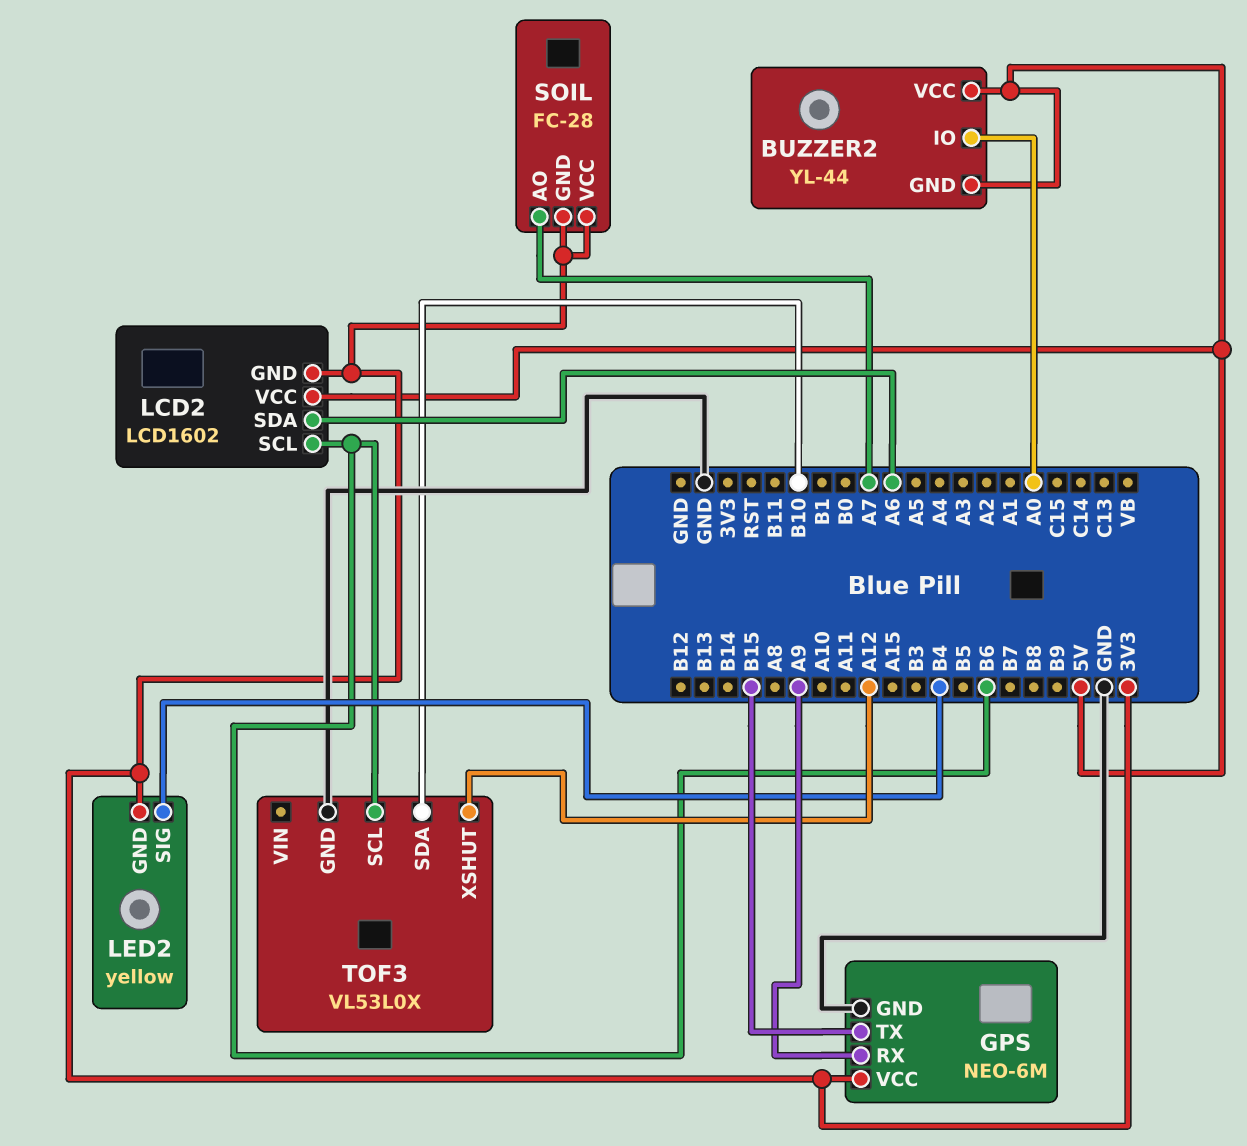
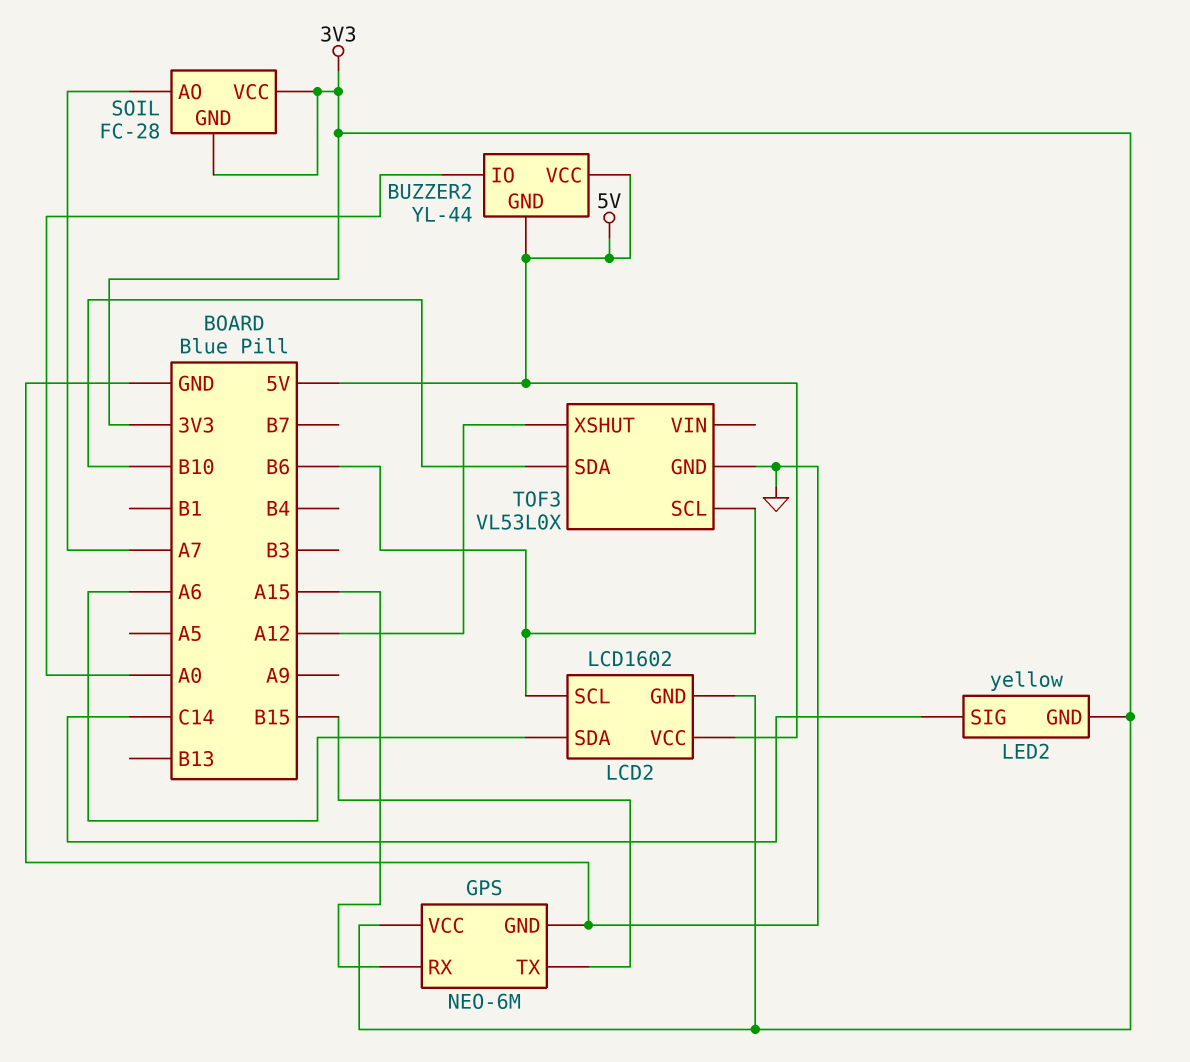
GPS pin RX: A9 -> A15
LED2 pin SIG: B4 -> C14

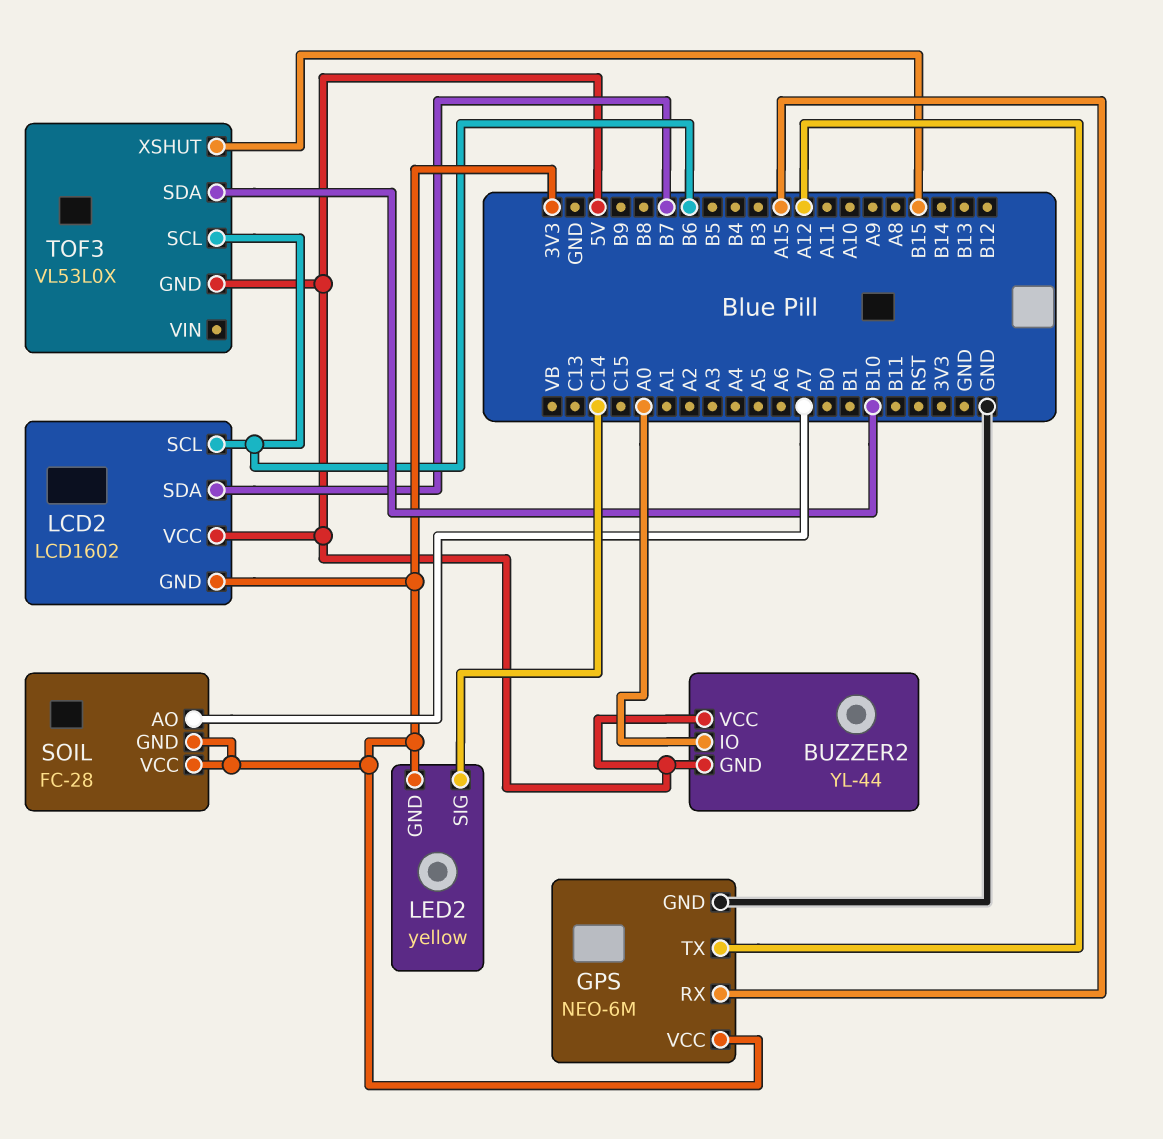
GPS pin TX: B15 -> A12
LCD2 pin SDA: A6 -> B7
TOF3 pin GND: GND -> 5V
TOF3 pin XSHUT: A12 -> B15

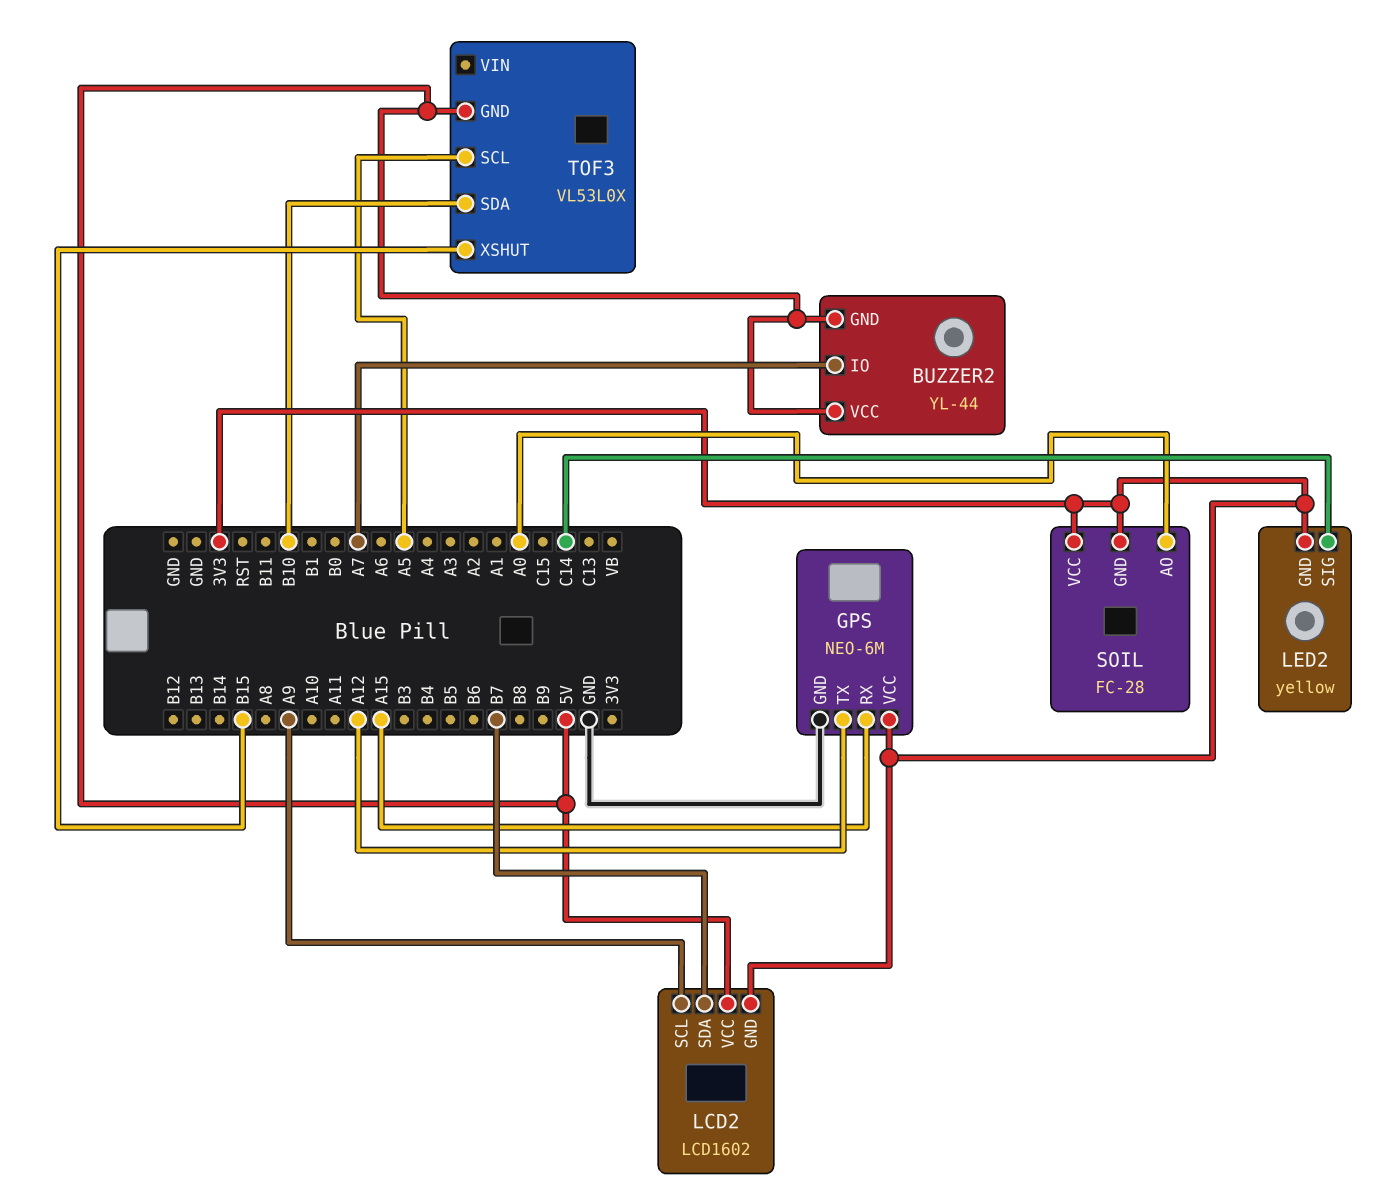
BUZZER2 pin IO: A0 -> A7
LCD2 pin SCL: B6 -> A9
SOIL pin AO: A7 -> A0
TOF3 pin SCL: B6 -> A5

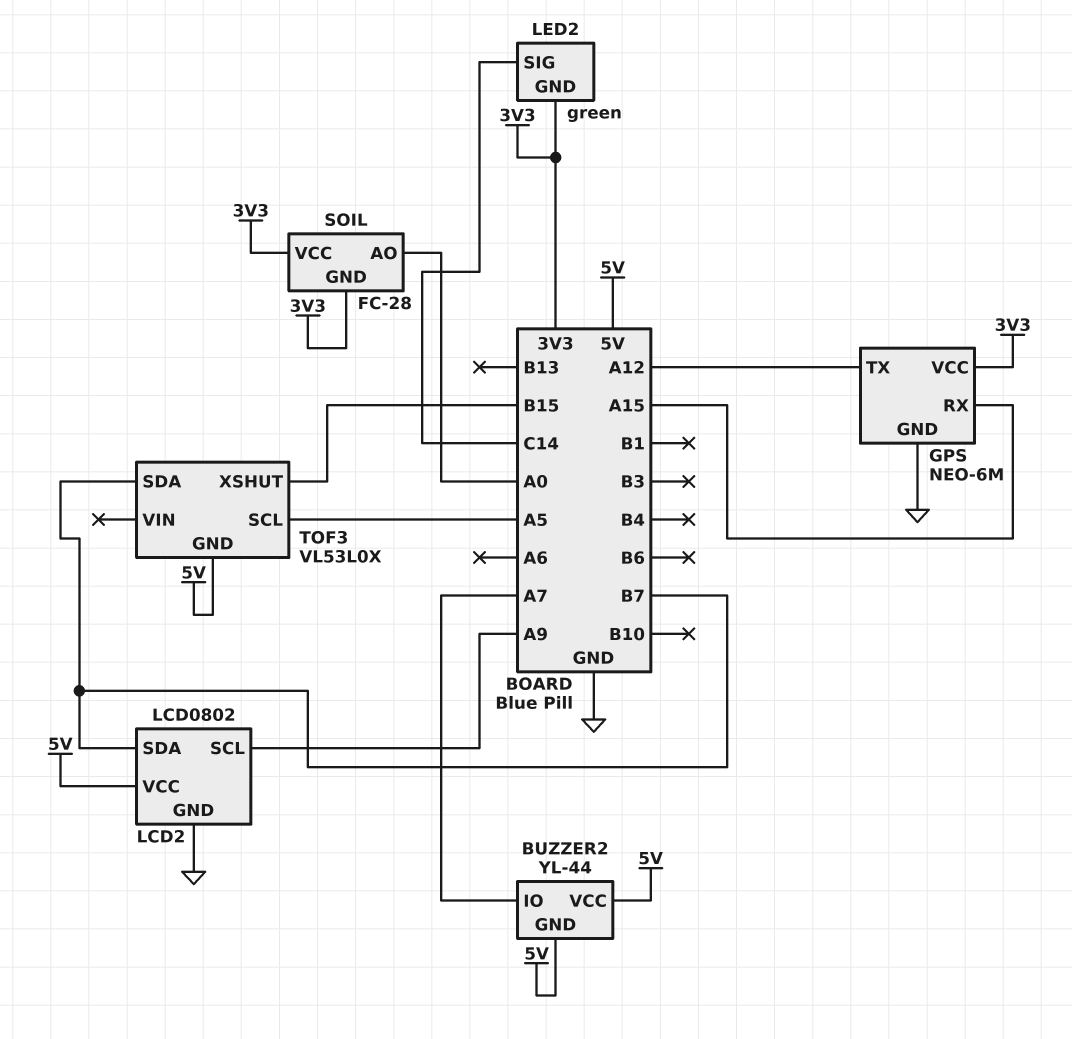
LCD2: LCD1602 -> LCD0802
LCD2 pin GND: 3V3 -> GND
LED2: yellow -> green
TOF3 pin SDA: B10 -> B7

